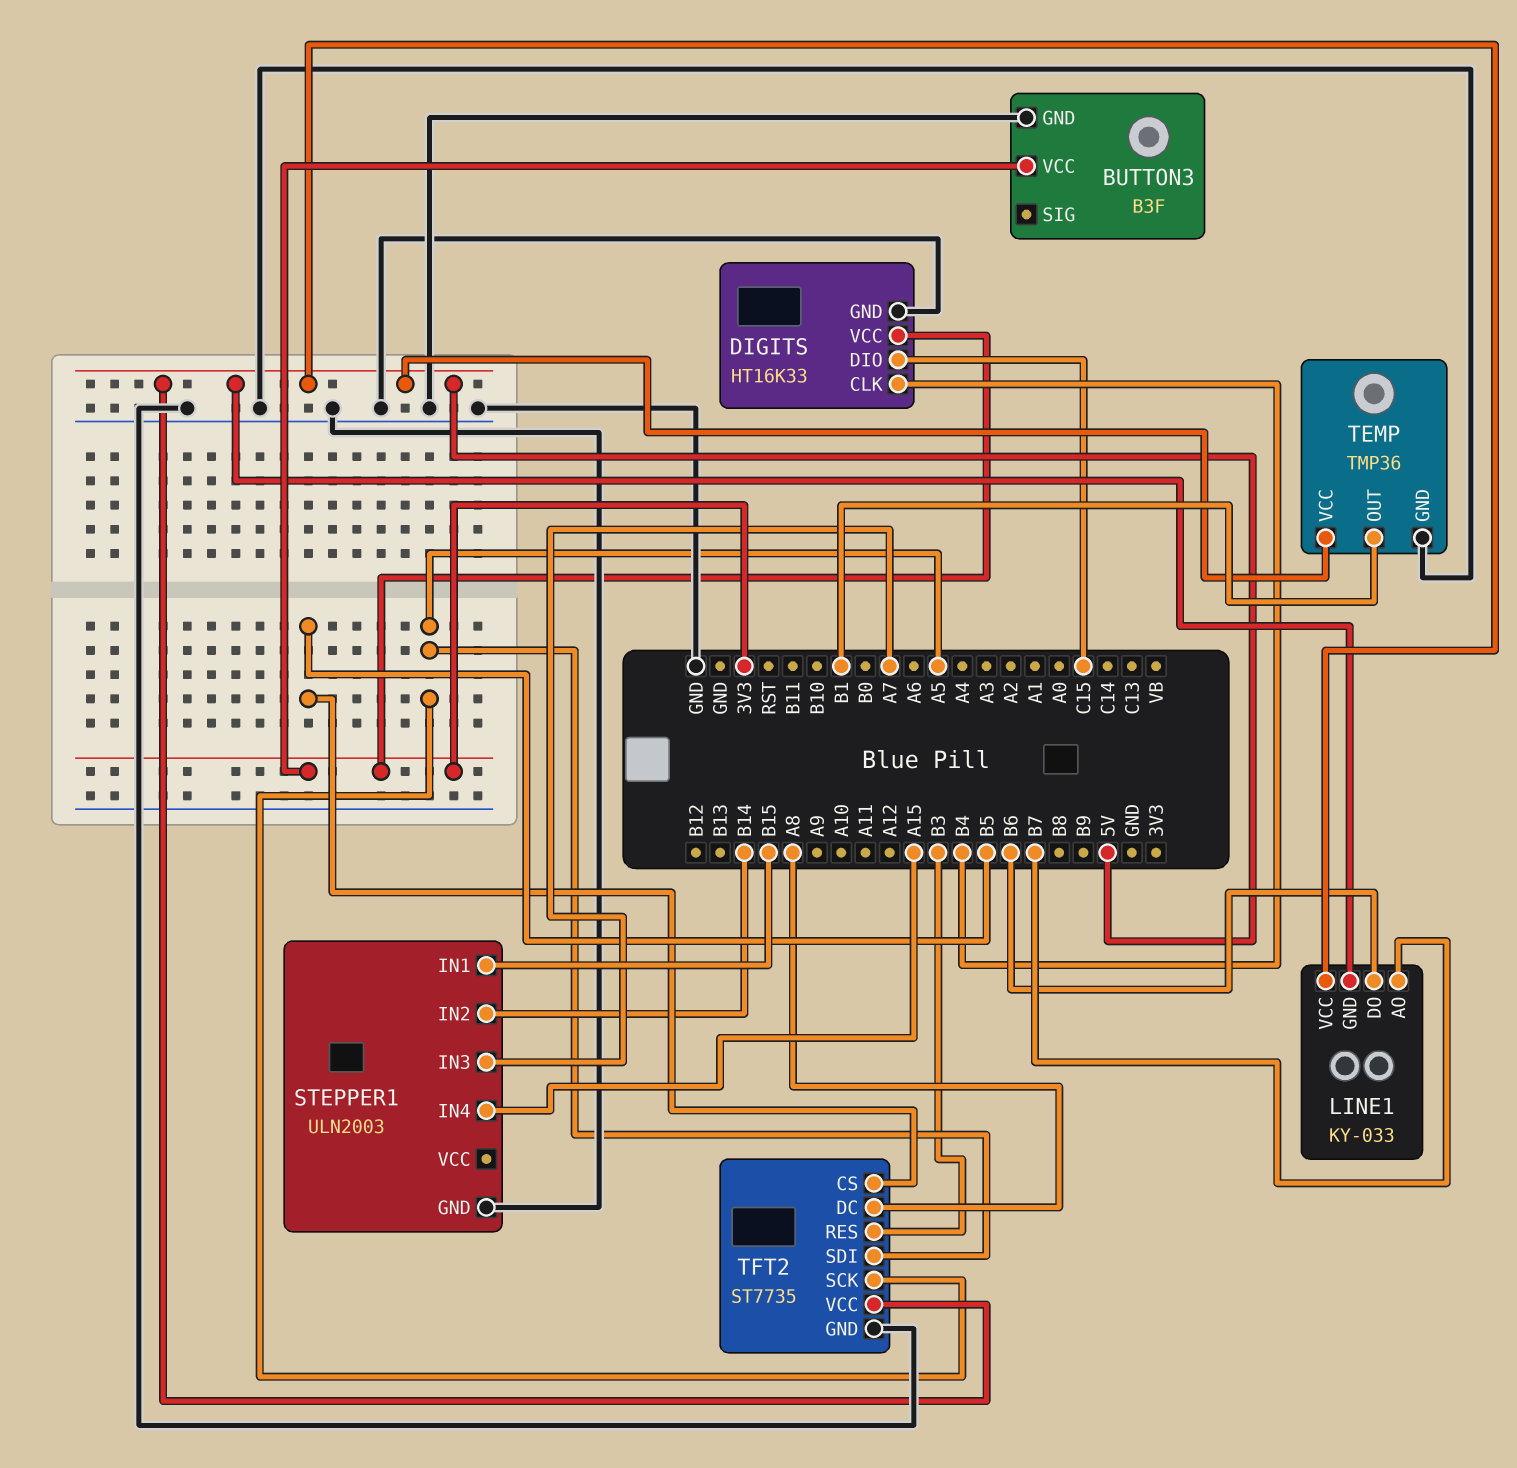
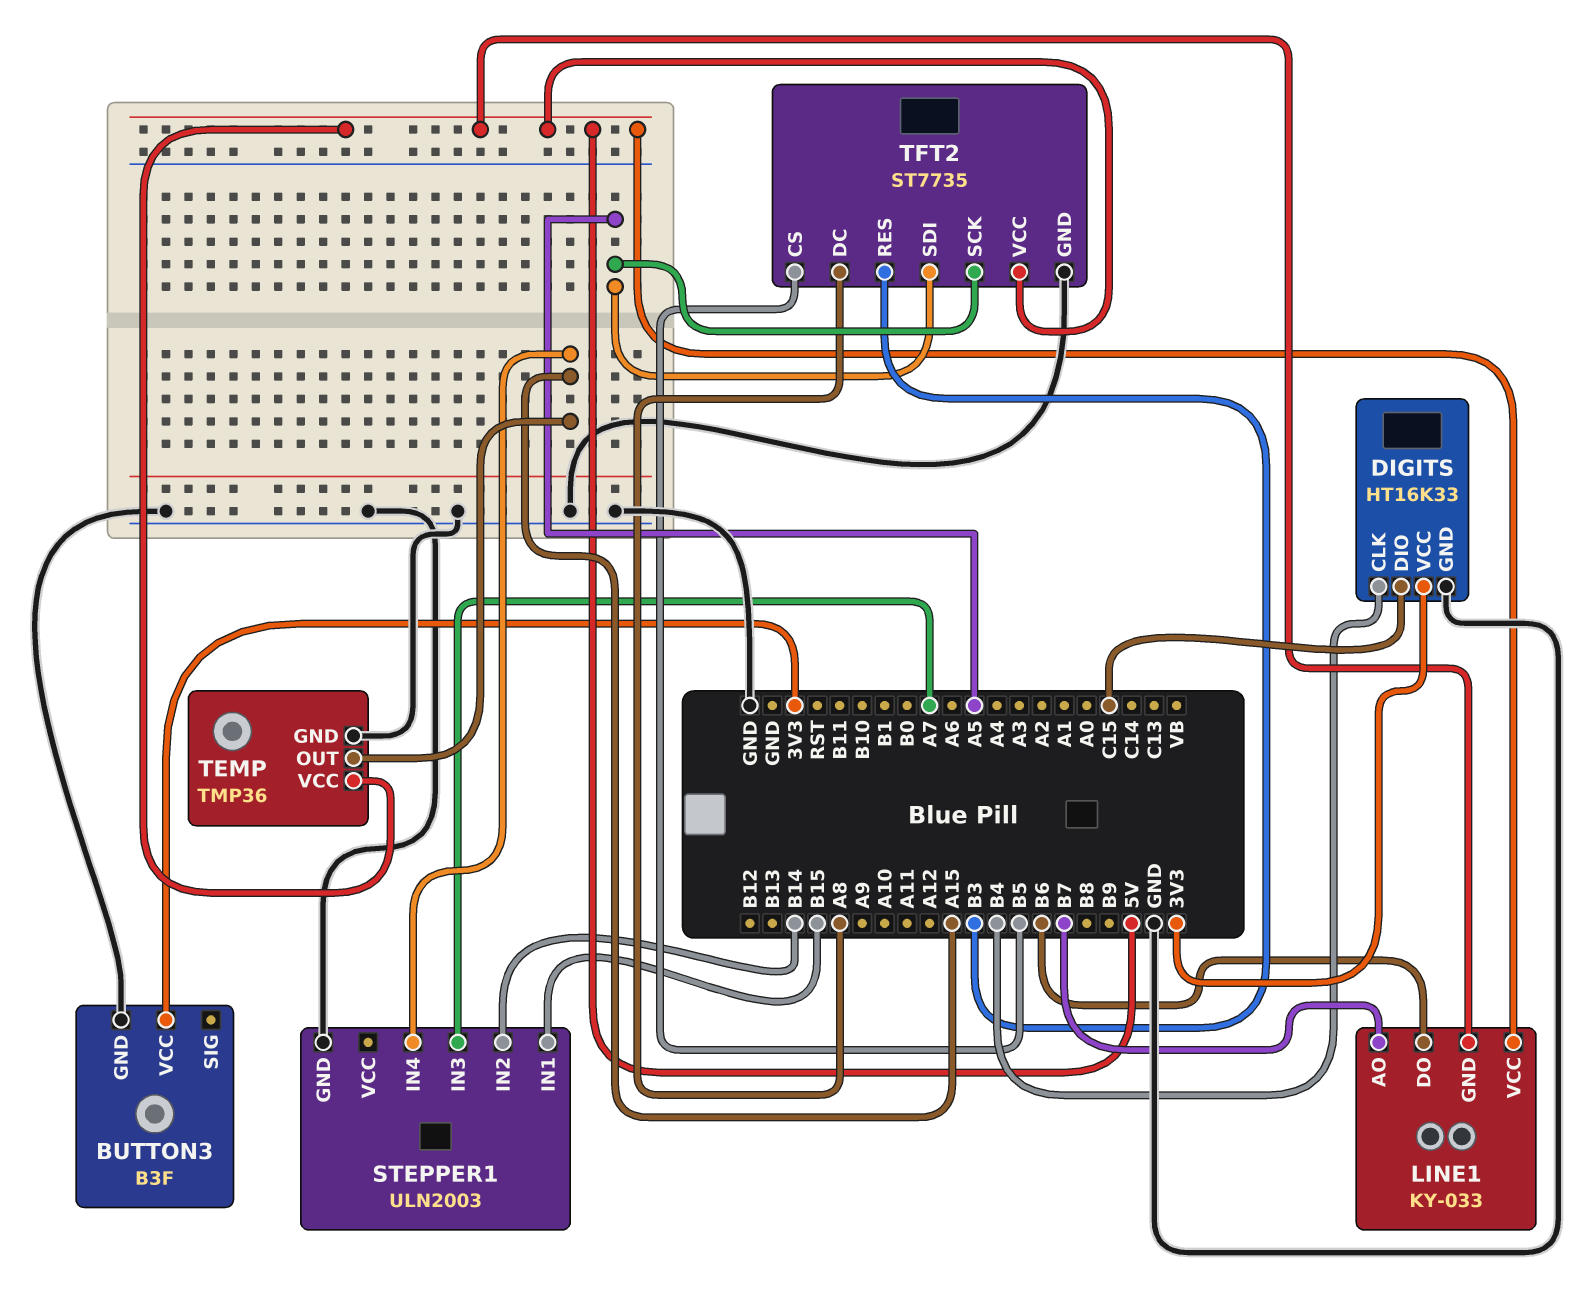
TEMP pin OUT: B1 -> A15

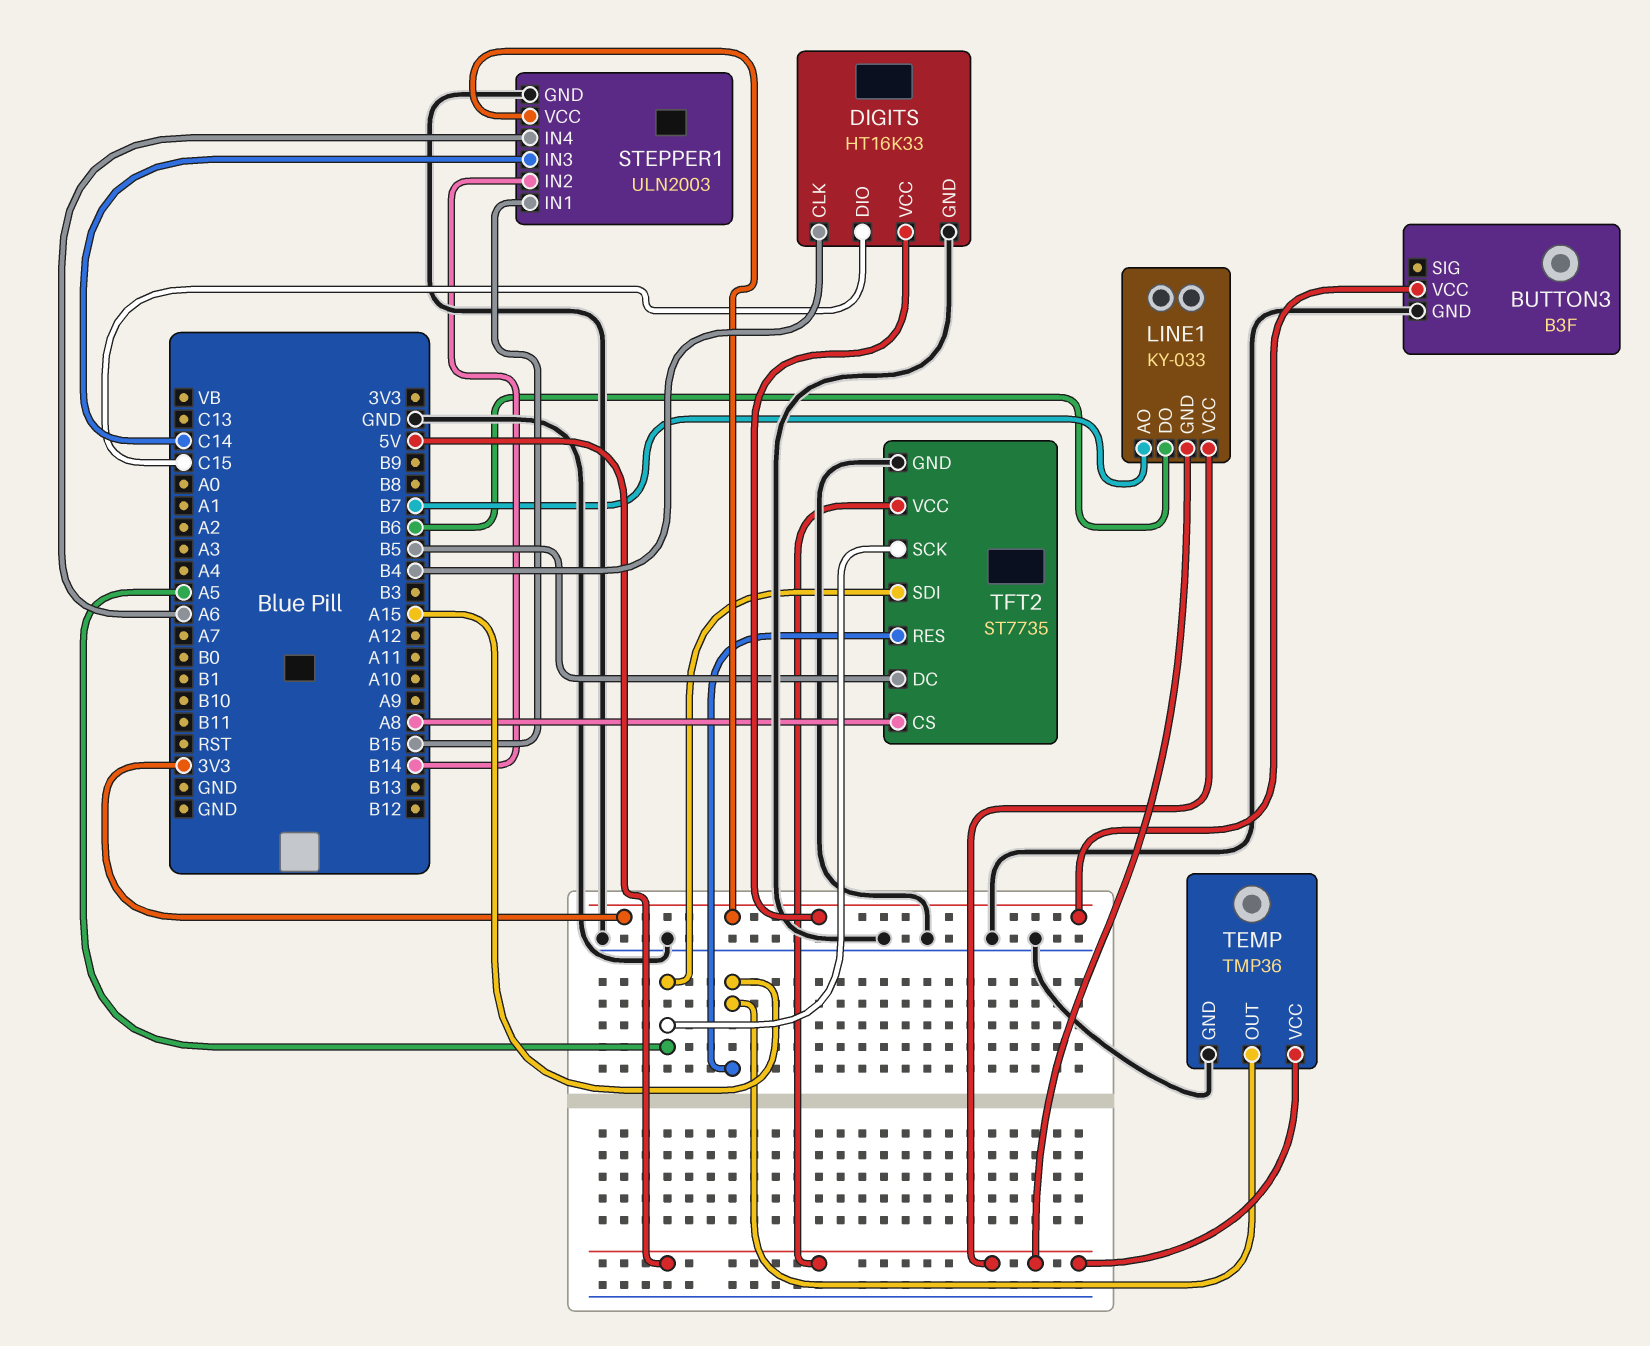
STEPPER1 pin IN3: A7 -> C14
STEPPER1 pin IN4: A15 -> A6
STEPPER1 pin VCC: none -> 3V3
TFT2 pin CS: B5 -> A8
TFT2 pin DC: A8 -> B5
TFT2 pin RES: B3 -> A15

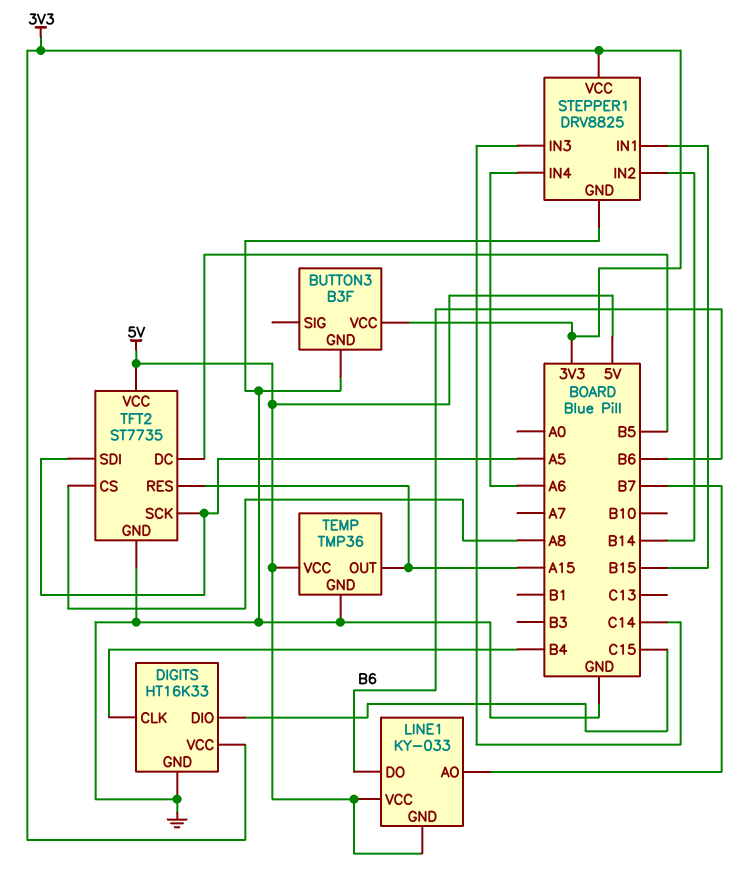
STEPPER1: ULN2003 -> DRV8825

